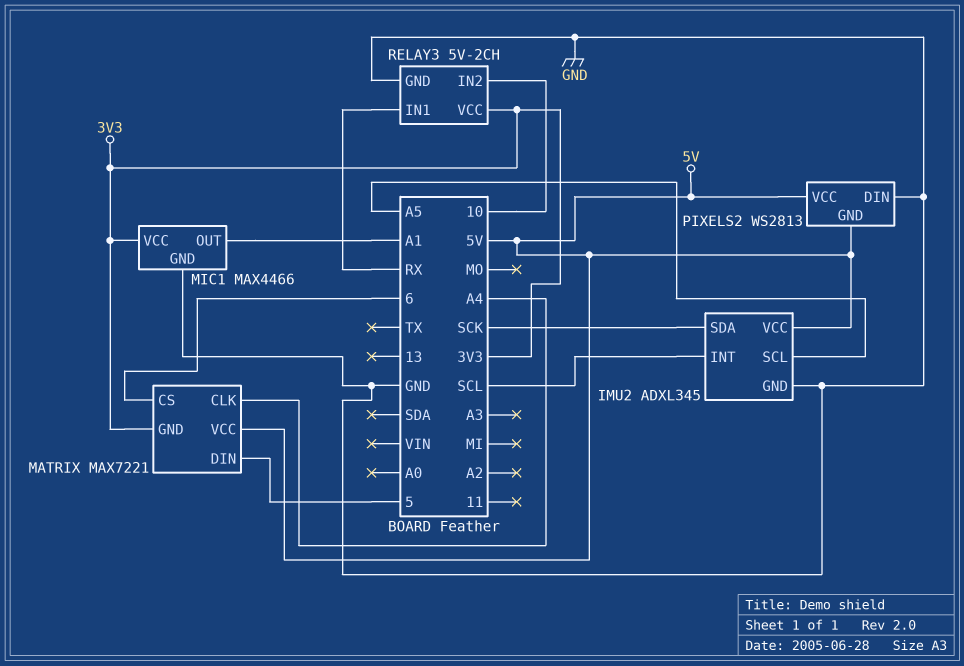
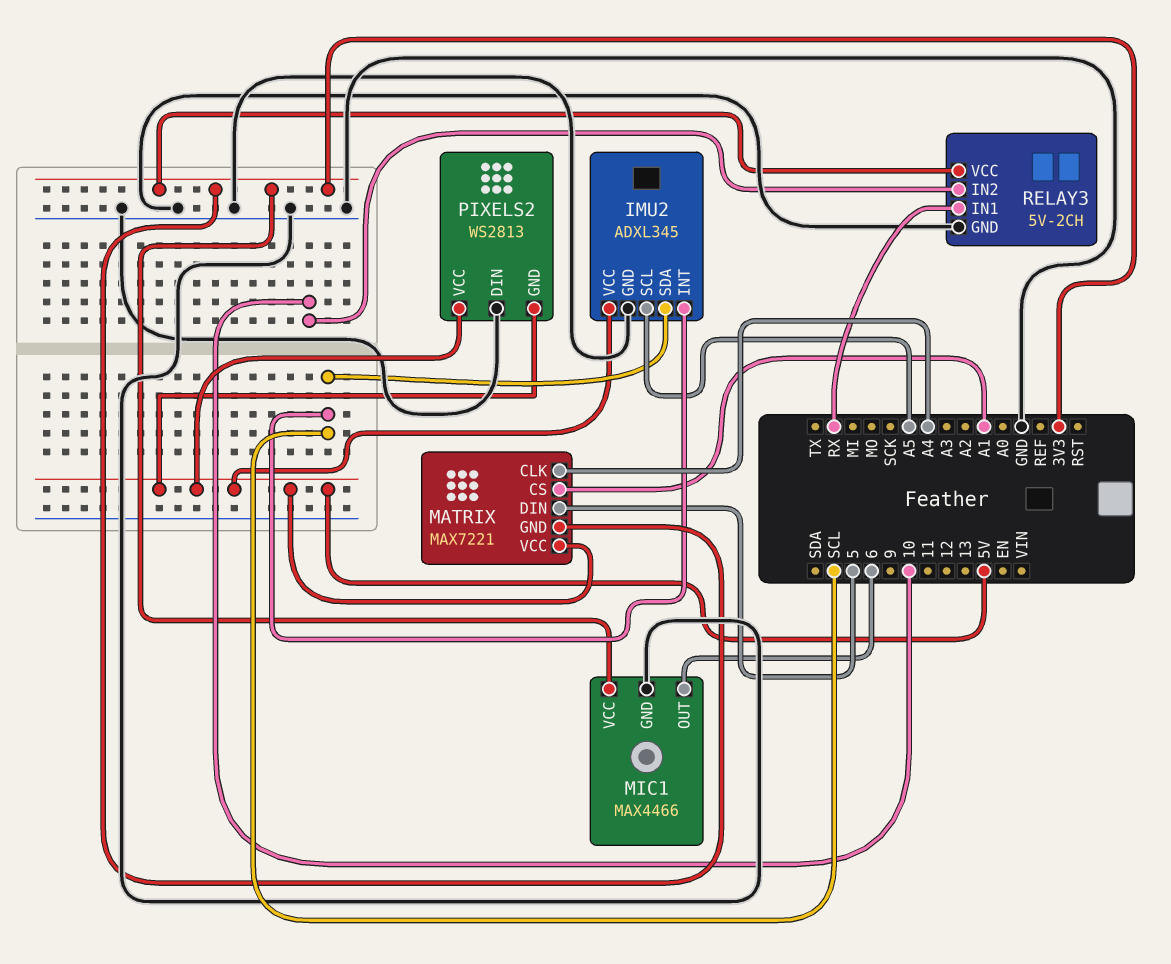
IMU2 pin SDA: SCK -> SCL
MATRIX pin CS: 6 -> A1
MIC1 pin OUT: A1 -> 6

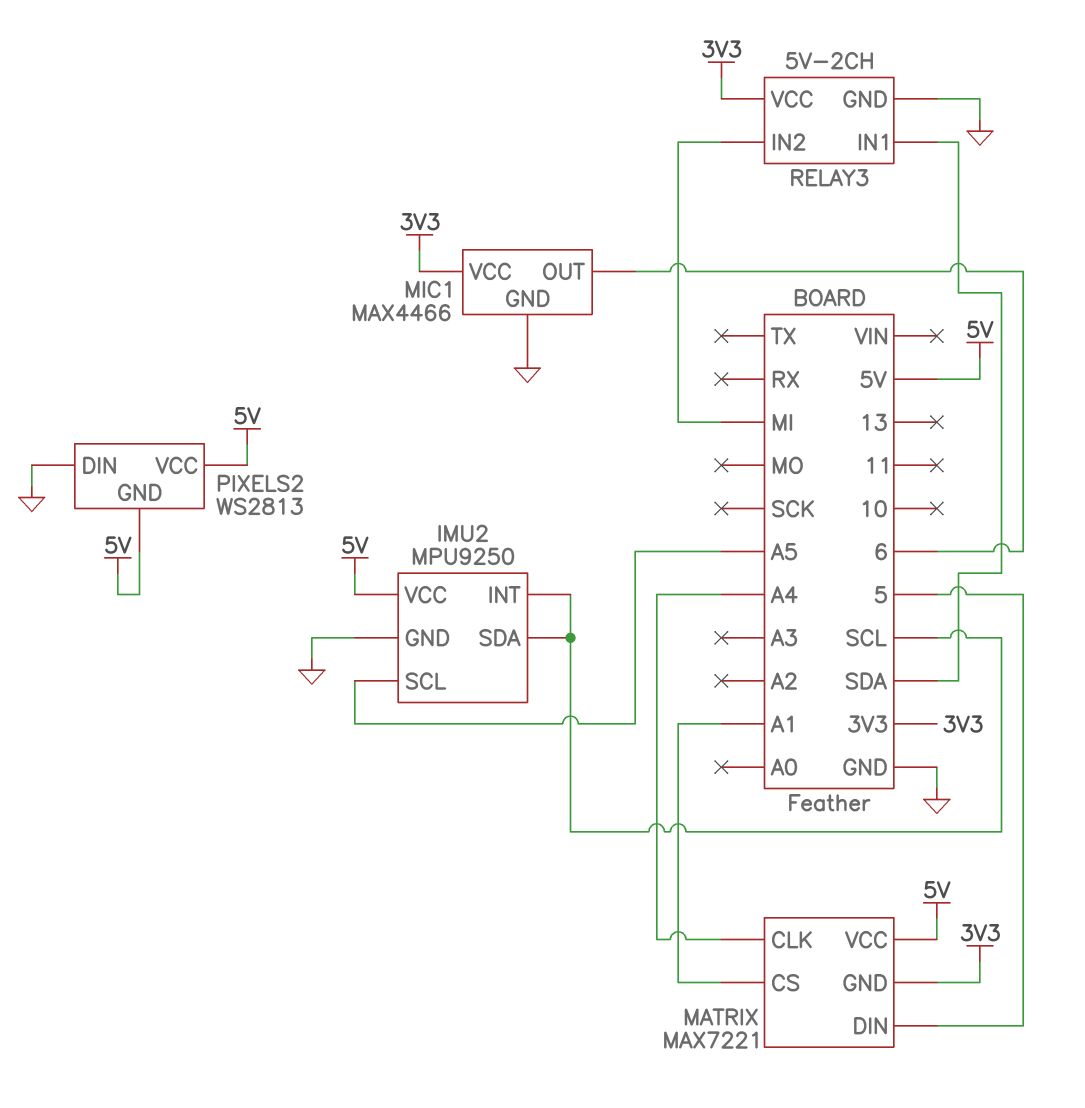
IMU2: ADXL345 -> MPU9250
RELAY3 pin IN1: RX -> SDA
RELAY3 pin IN2: 10 -> MI

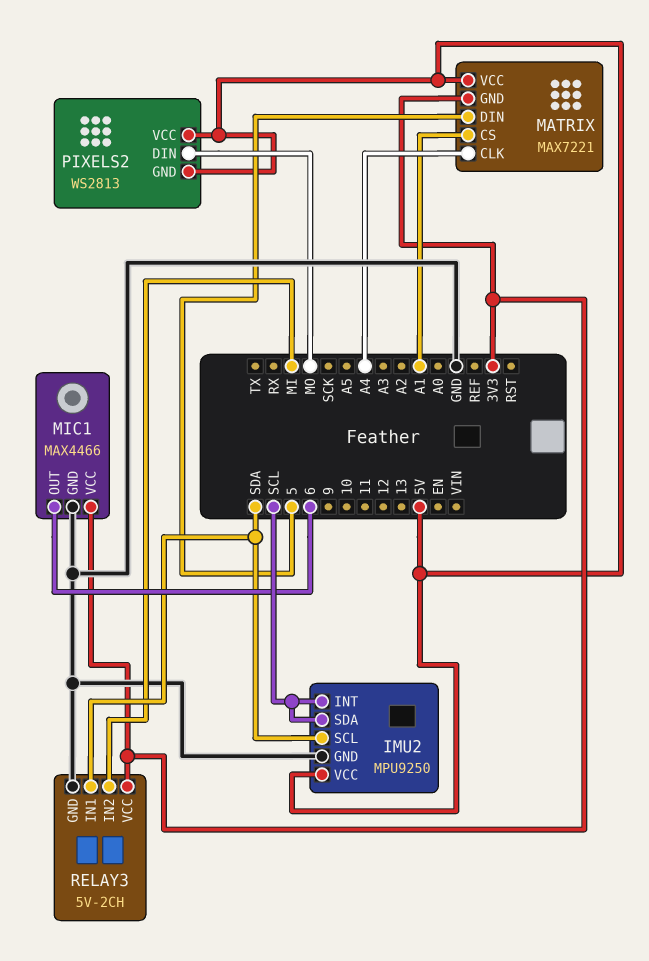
IMU2 pin SCL: A5 -> SDA
PIXELS2 pin DIN: GND -> MO

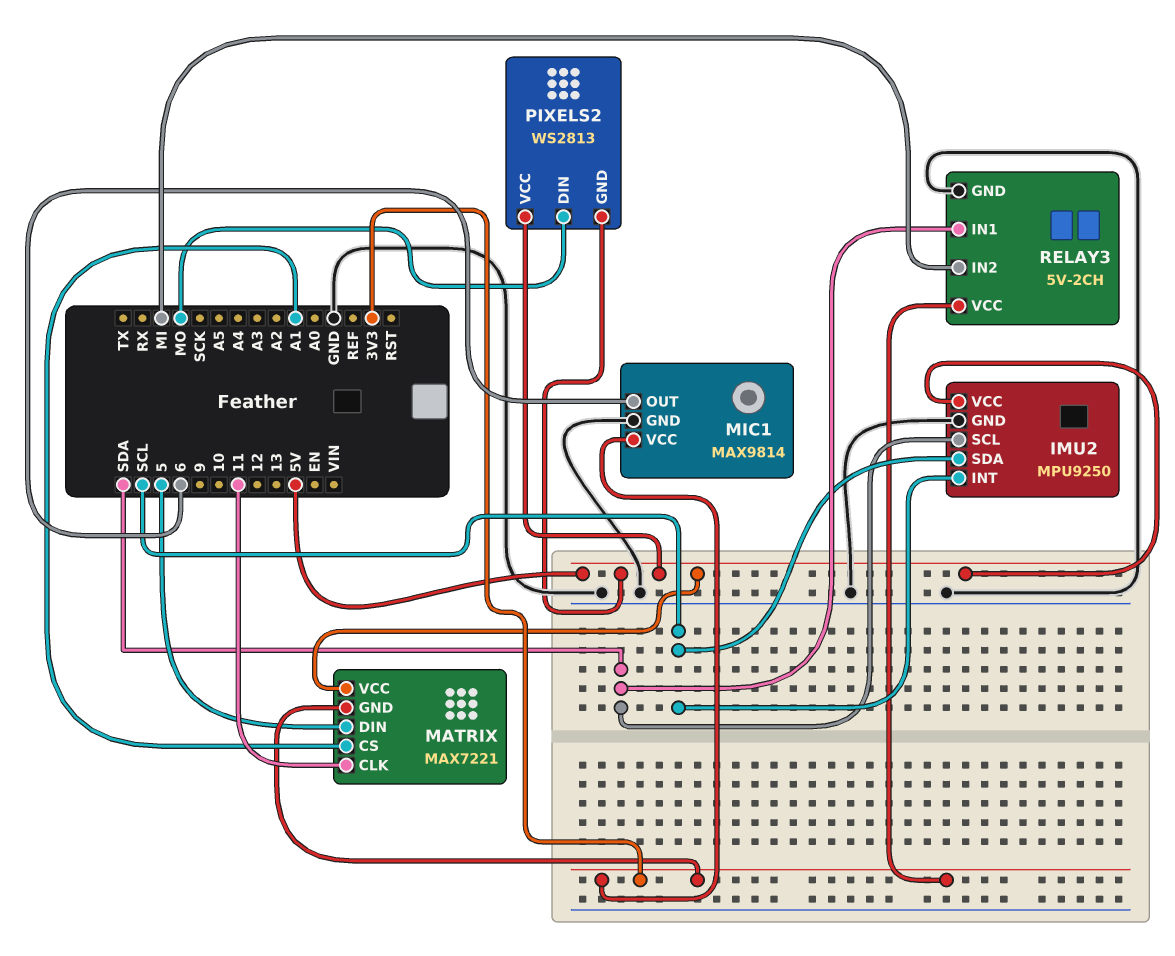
MATRIX pin CLK: A4 -> 11
MIC1: MAX4466 -> MAX9814

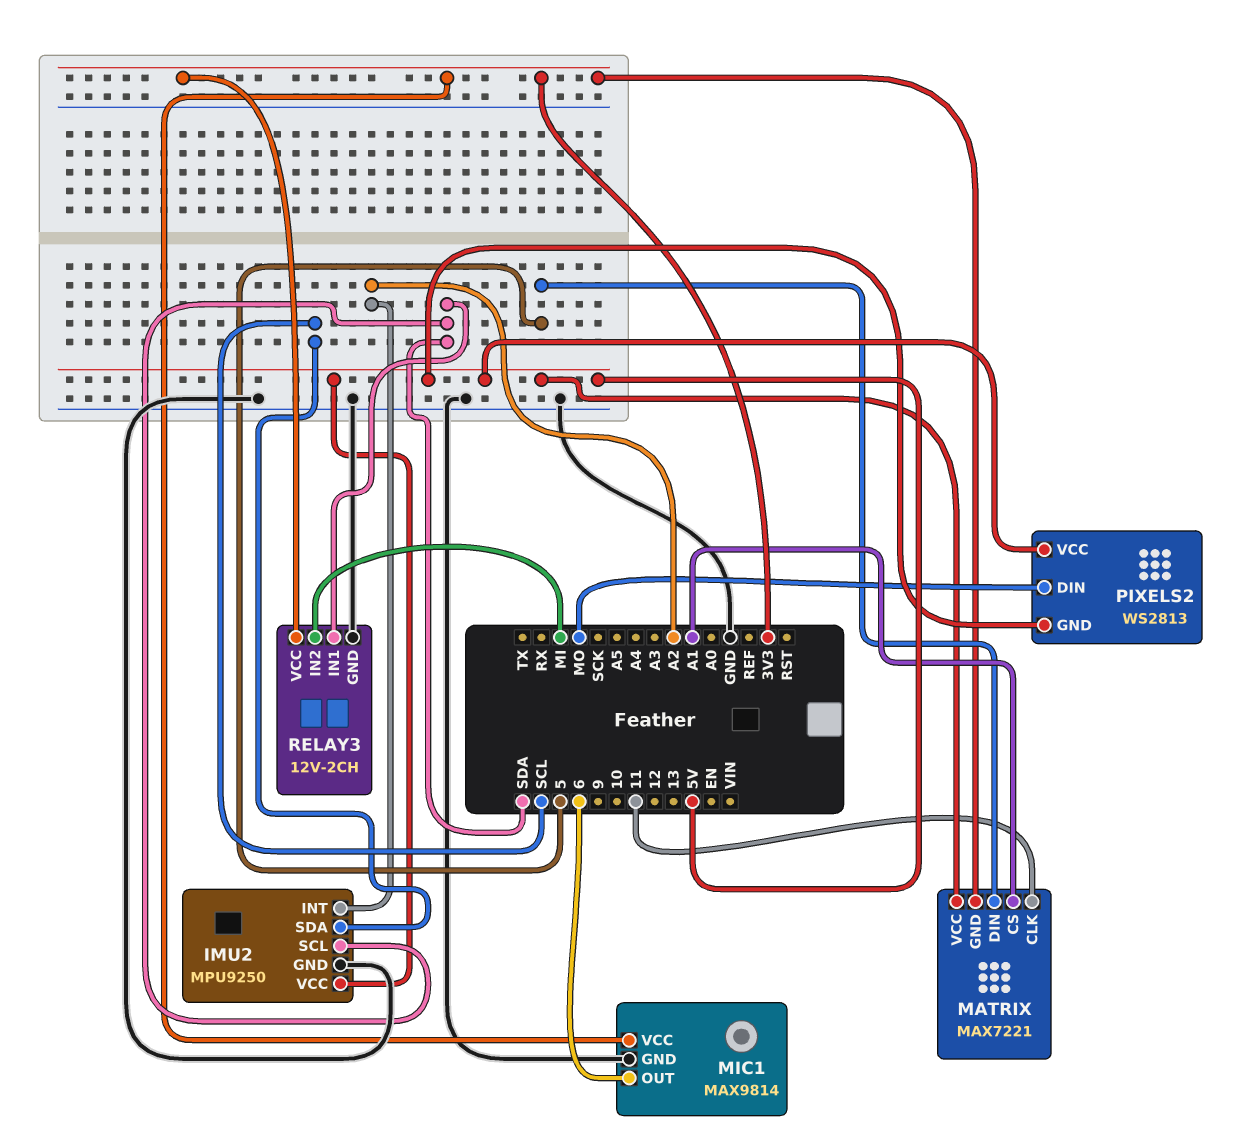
IMU2 pin INT: SCL -> A2
RELAY3: 5V-2CH -> 12V-2CH

